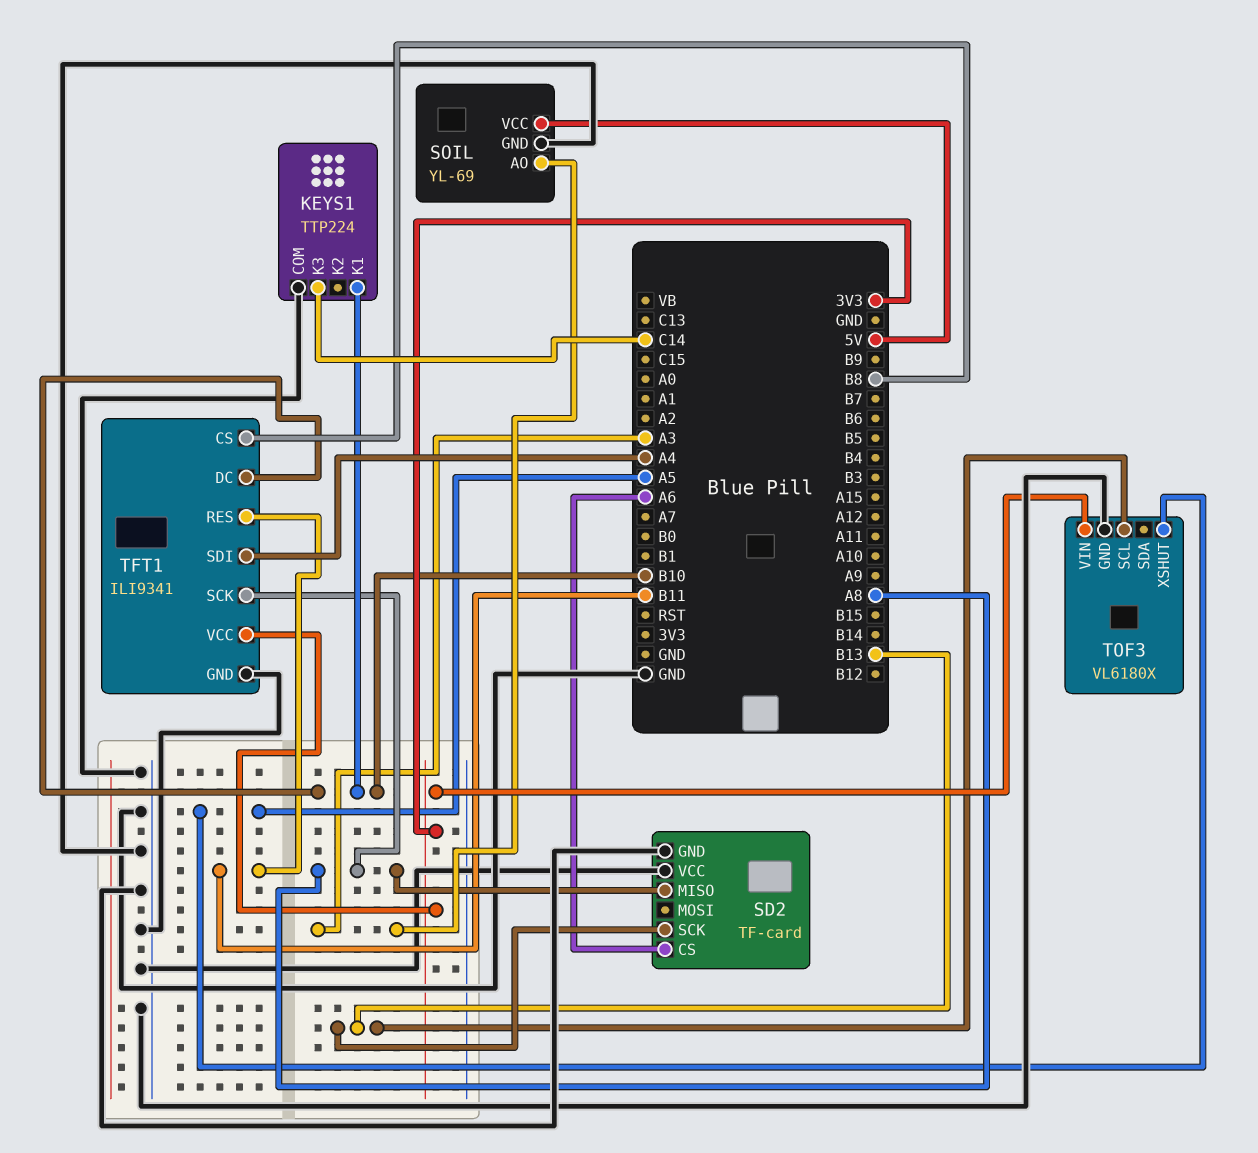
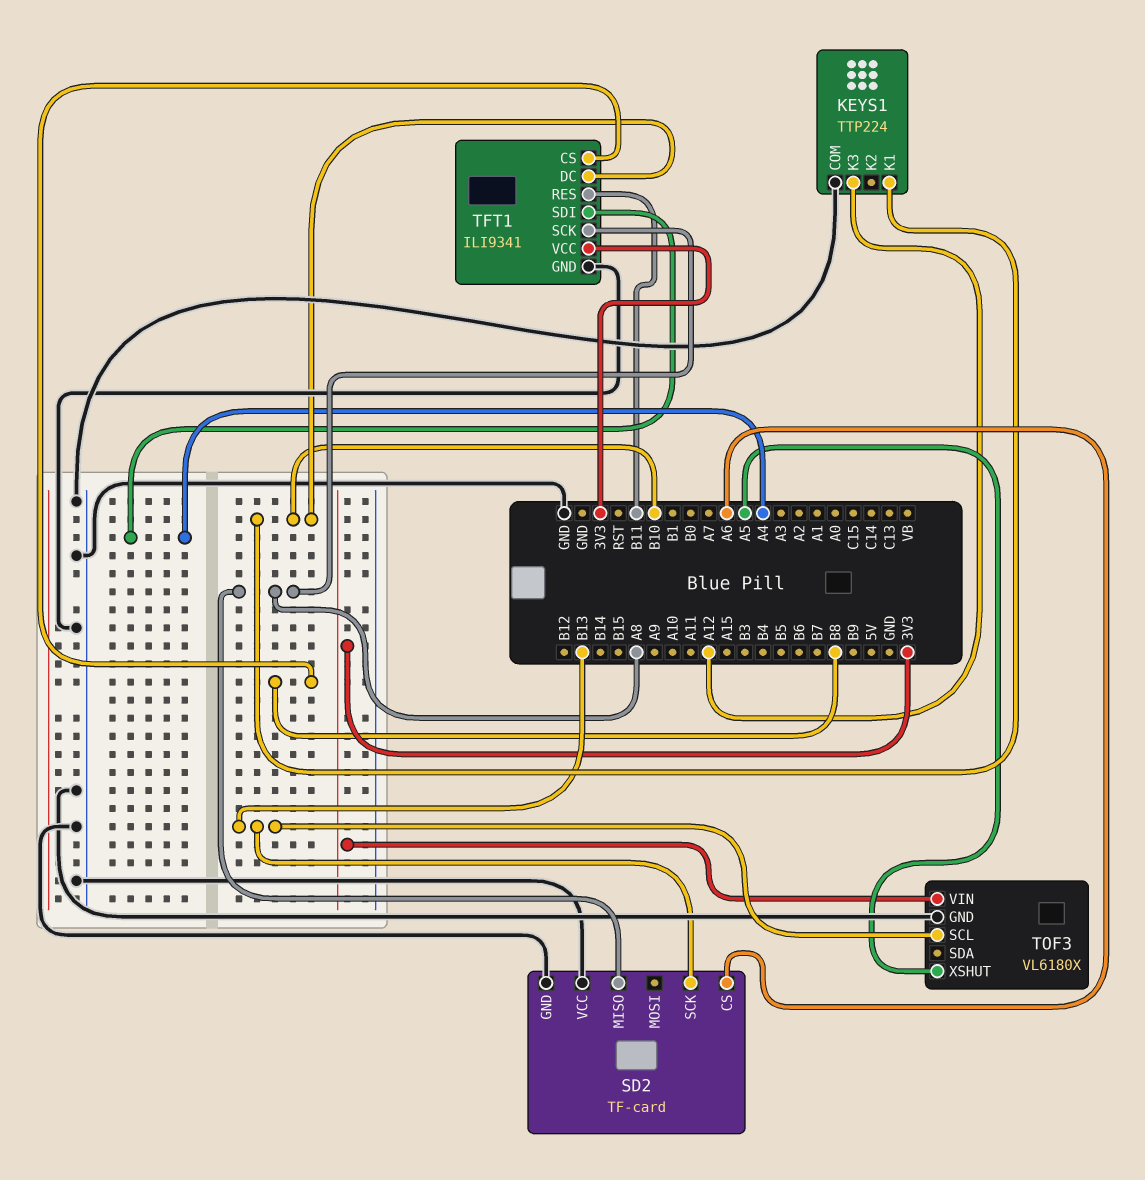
KEYS1 pin K3: C14 -> A12
SOIL: YL-69 -> none
SOIL pin AO: A3 -> none
SOIL pin GND: GND -> none
SOIL pin VCC: 5V -> none

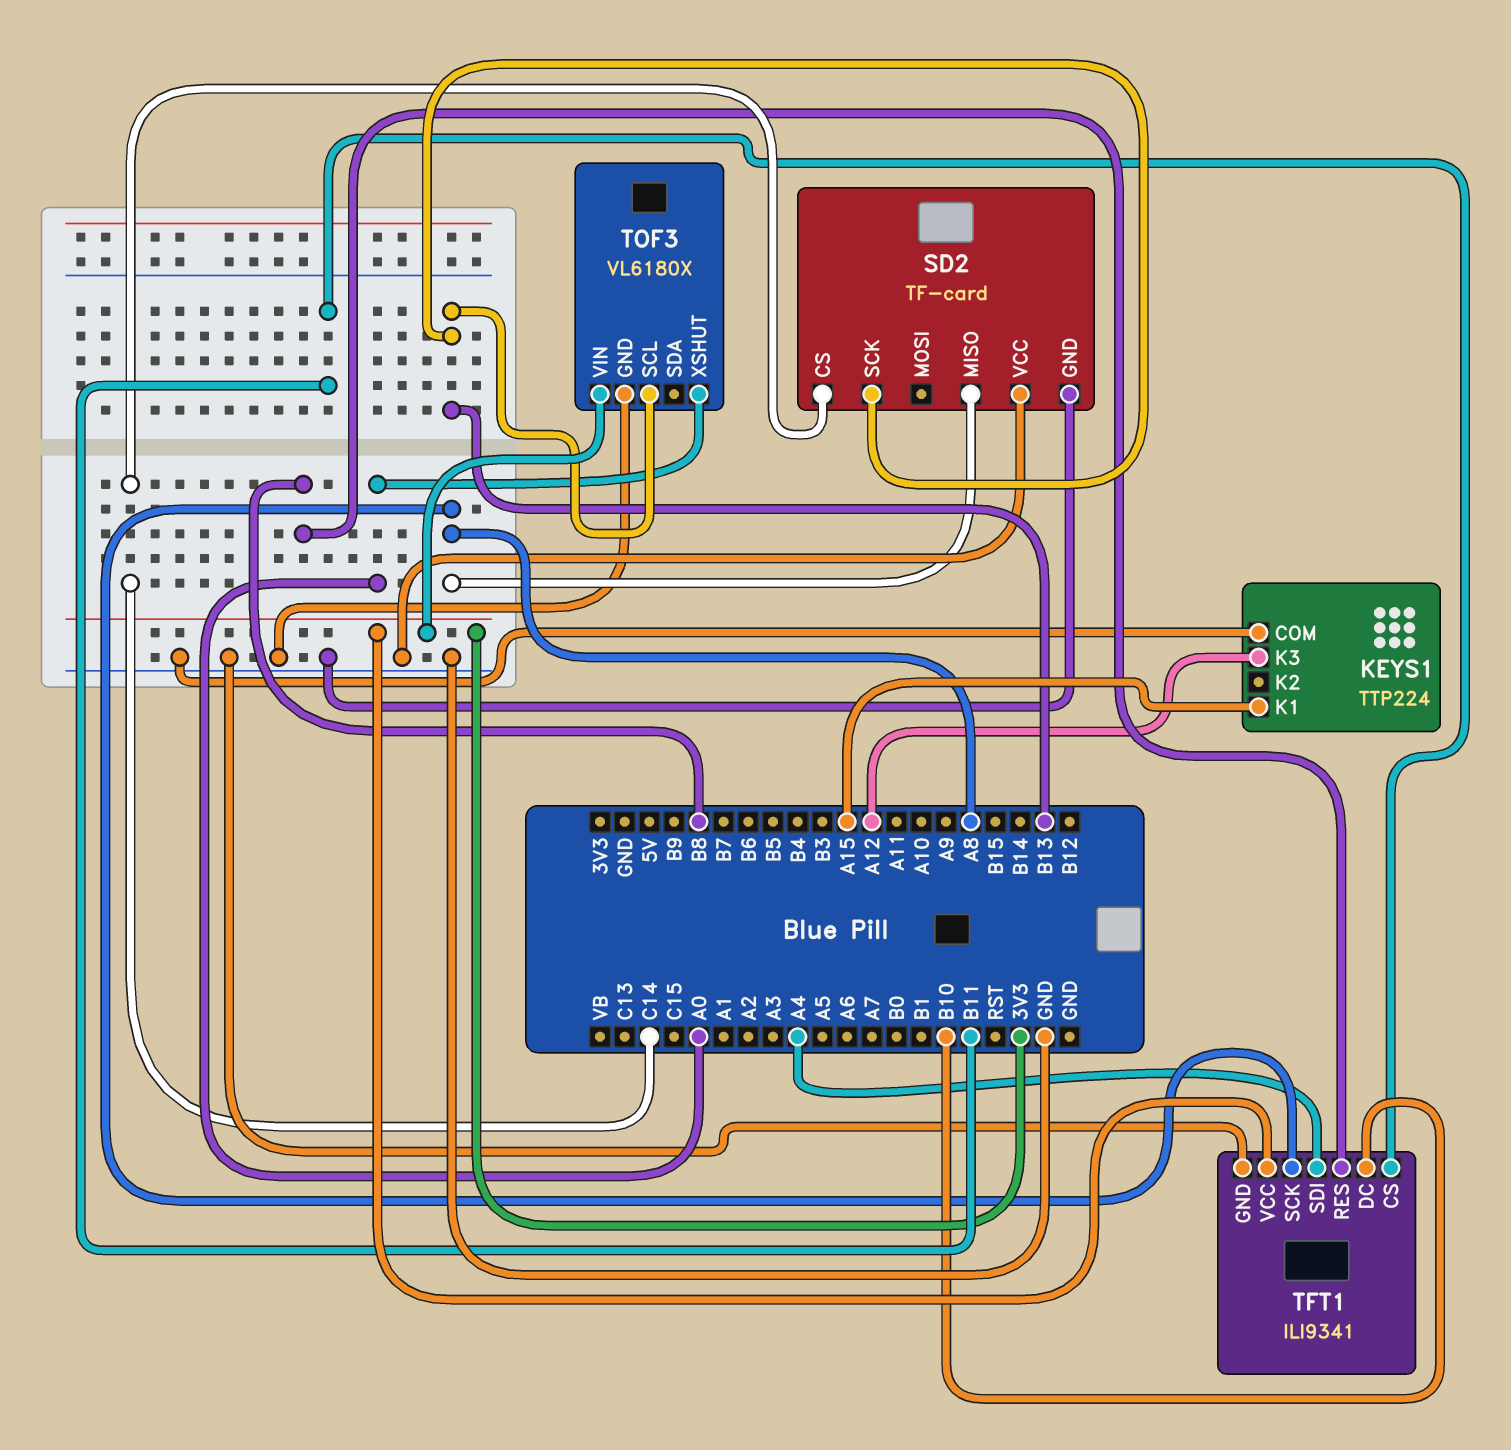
KEYS1 pin K1: B10 -> A15
SD2 pin CS: A6 -> C14
TFT1 pin CS: B8 -> B11
TFT1 pin RES: B11 -> B8
TOF3 pin XSHUT: A5 -> A0

